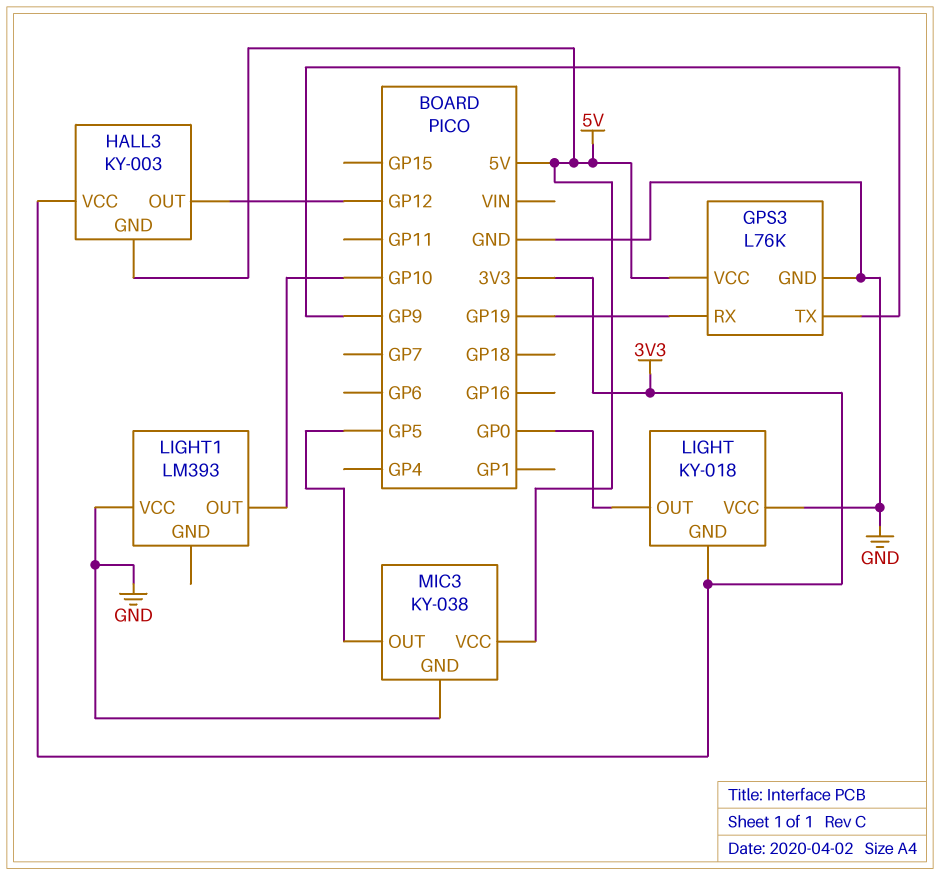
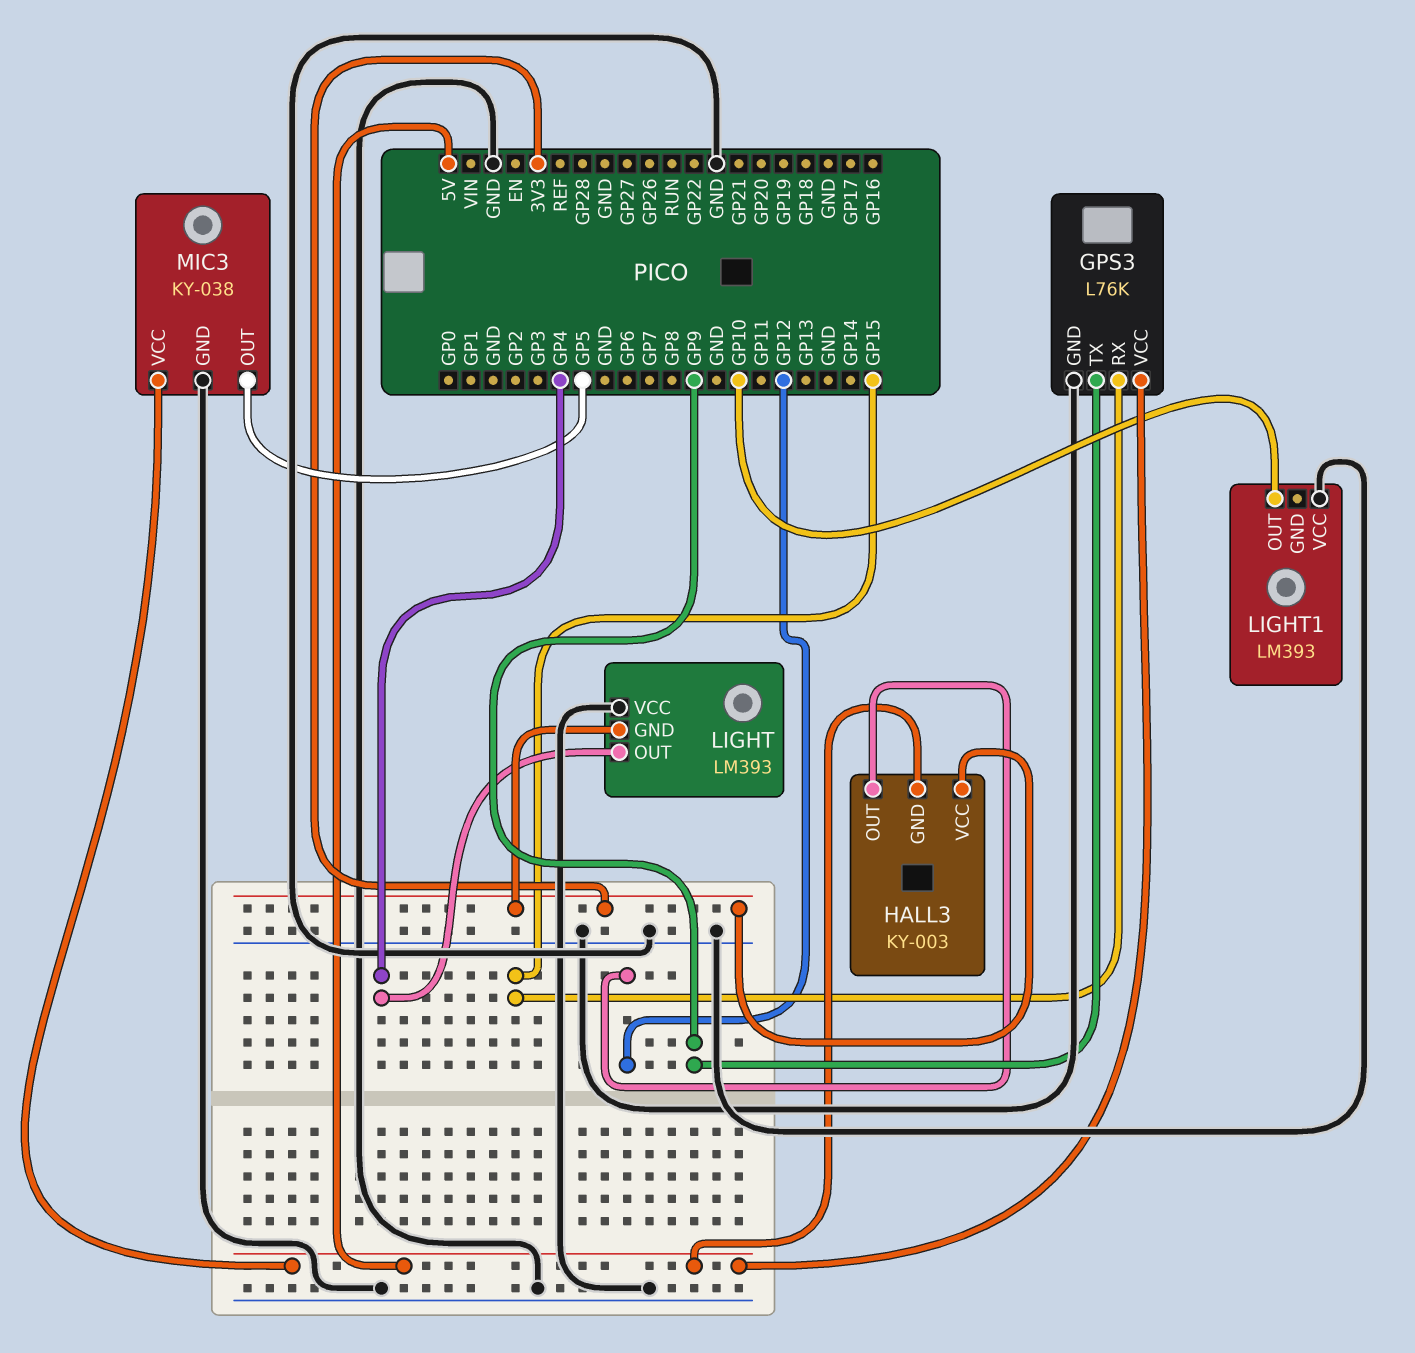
GPS3 pin RX: GP19 -> GP15
LIGHT: KY-018 -> LM393
LIGHT pin OUT: GP0 -> GP4

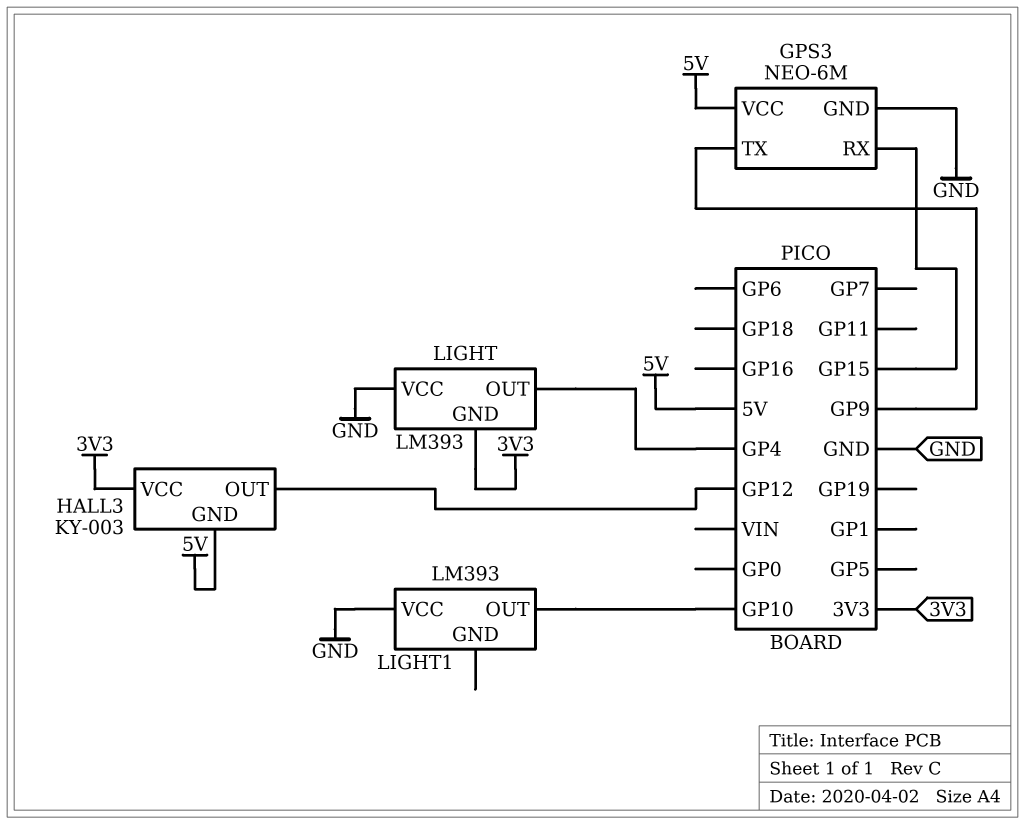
GPS3: L76K -> NEO-6M
MIC3: KY-038 -> none
MIC3 pin GND: GND -> none
MIC3 pin OUT: GP5 -> none
MIC3 pin VCC: 5V -> none

